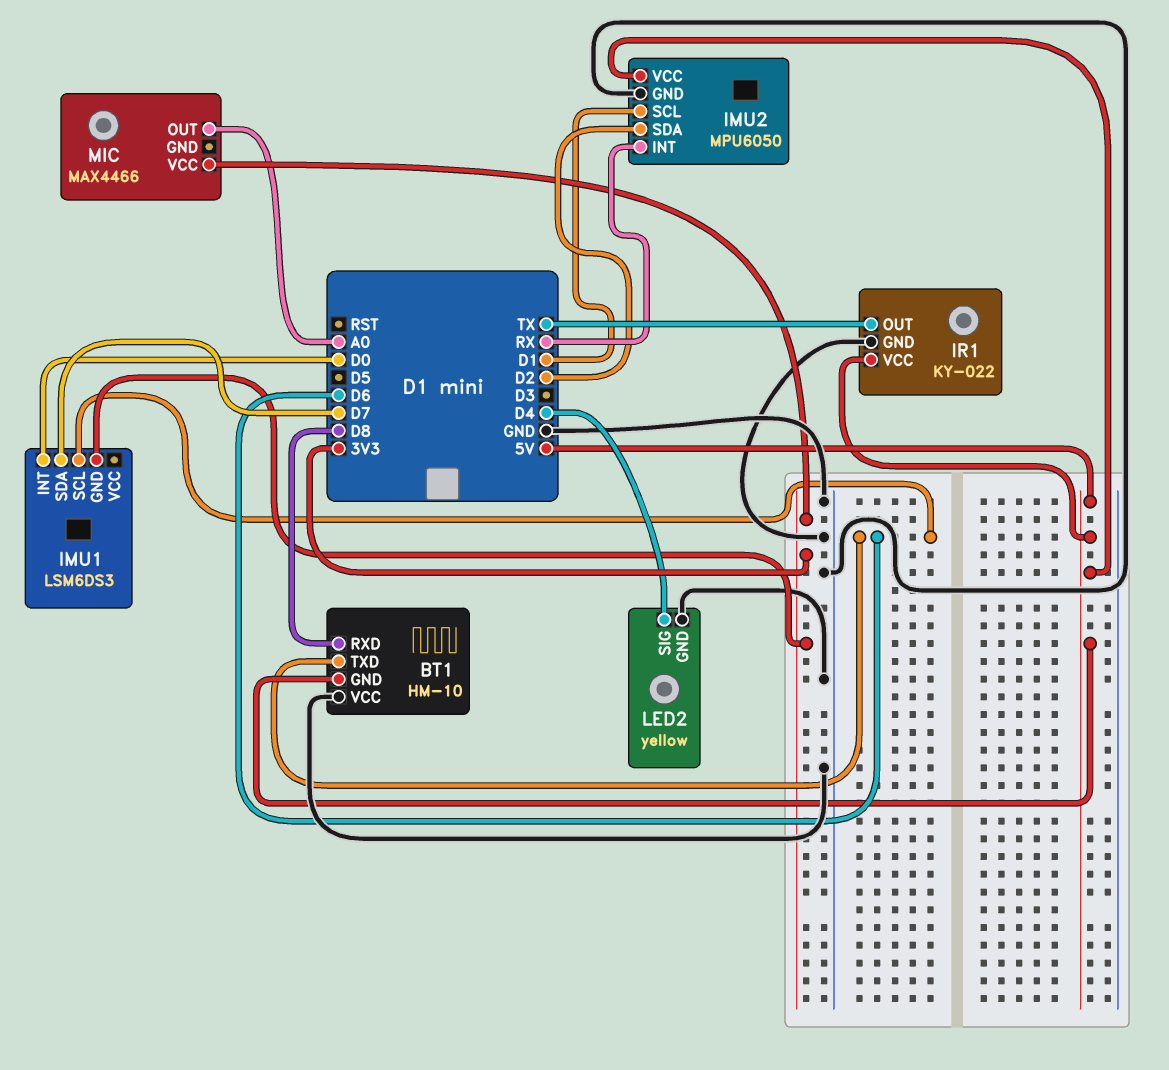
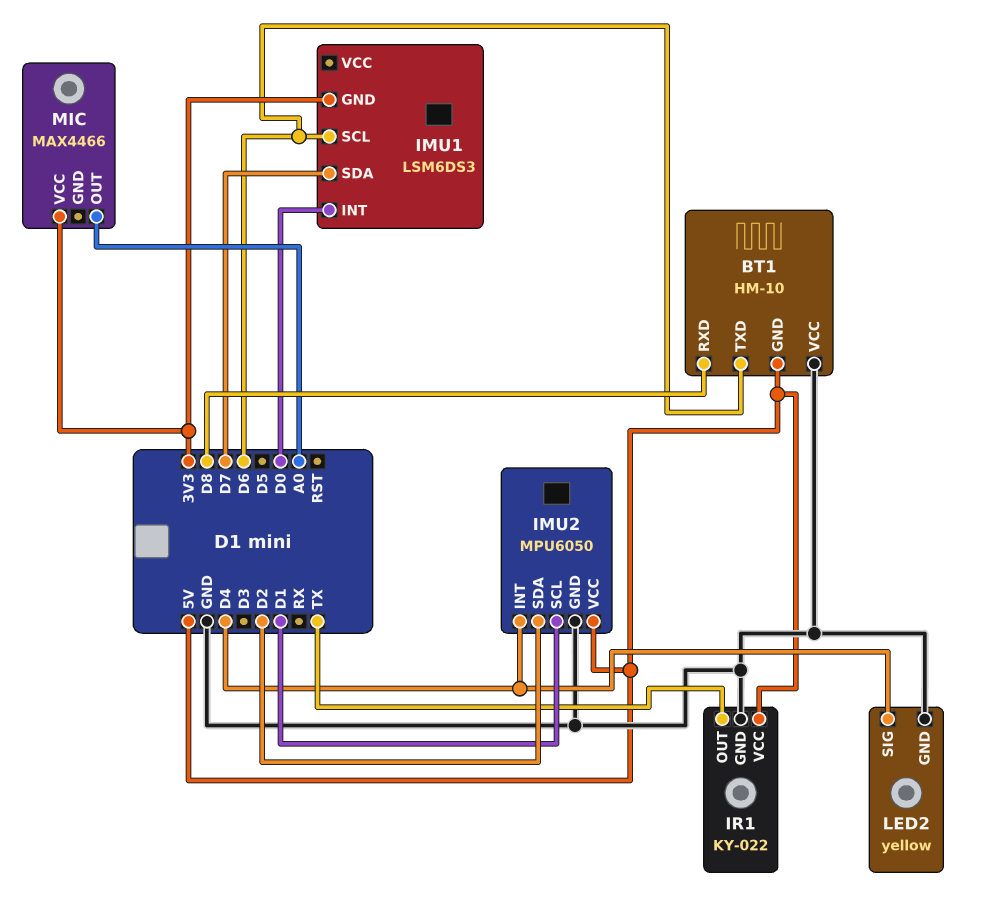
IMU2 pin INT: RX -> D4

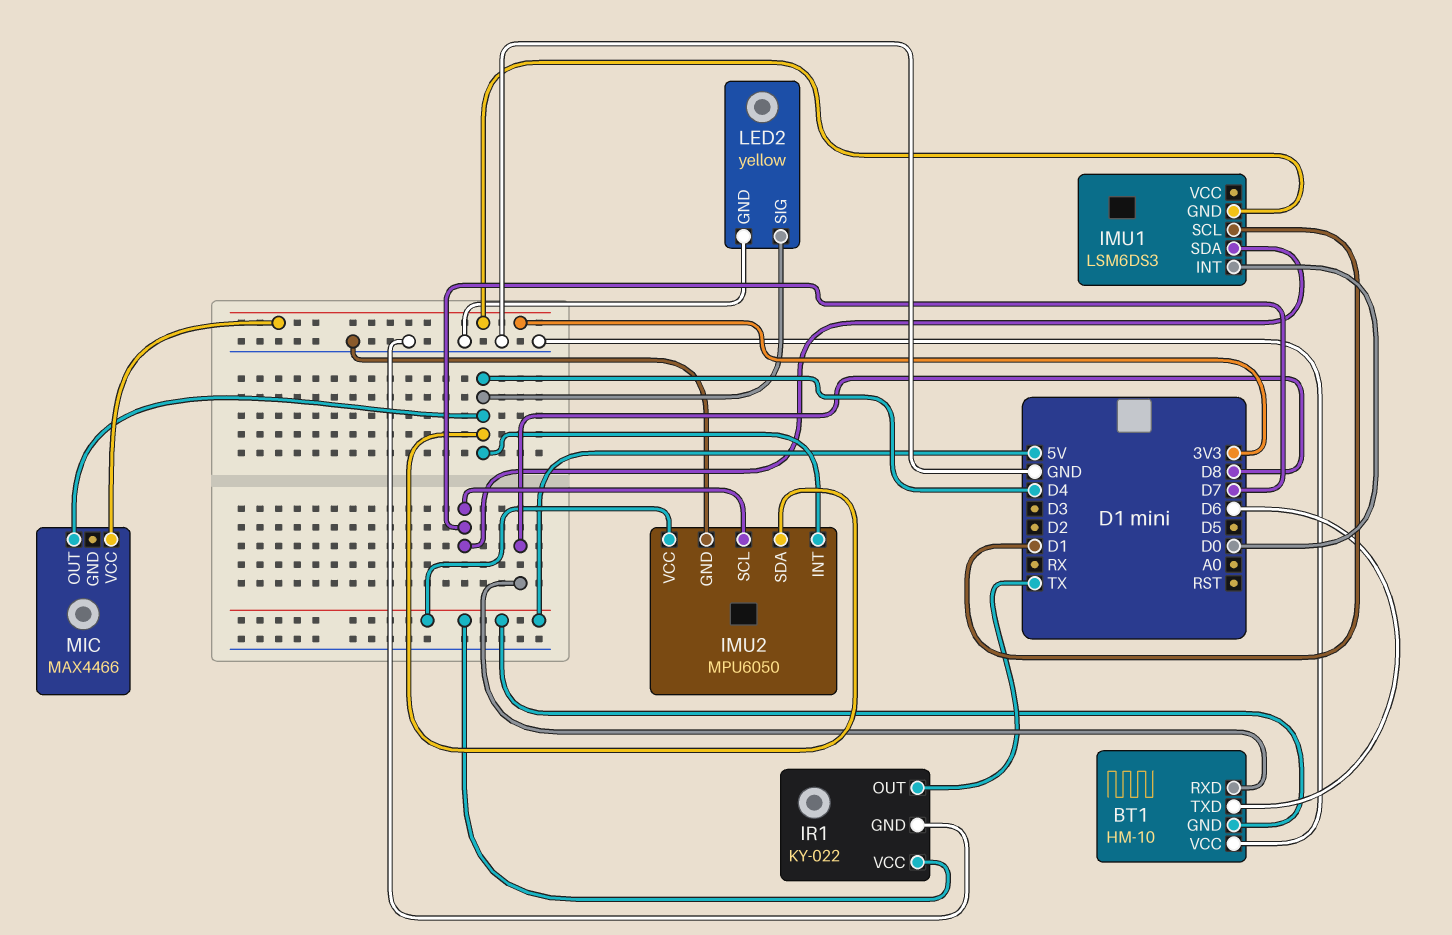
IMU1 pin SCL: D6 -> D1
IMU2 pin SCL: D1 -> D7
IMU2 pin SDA: D2 -> D4
MIC pin OUT: A0 -> D4

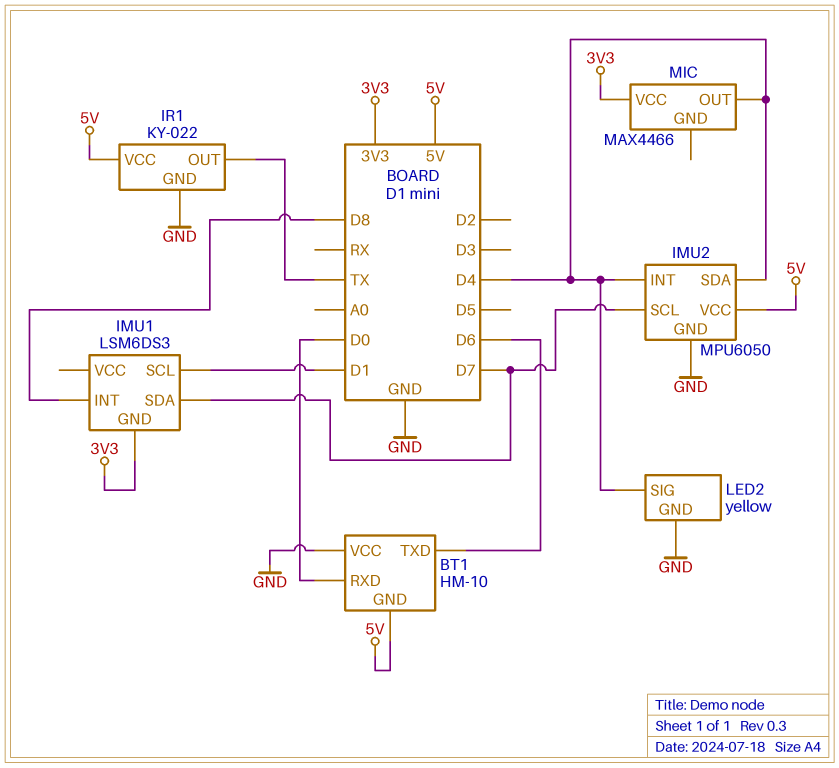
BT1 pin RXD: D8 -> D0
IMU1 pin INT: D0 -> D8

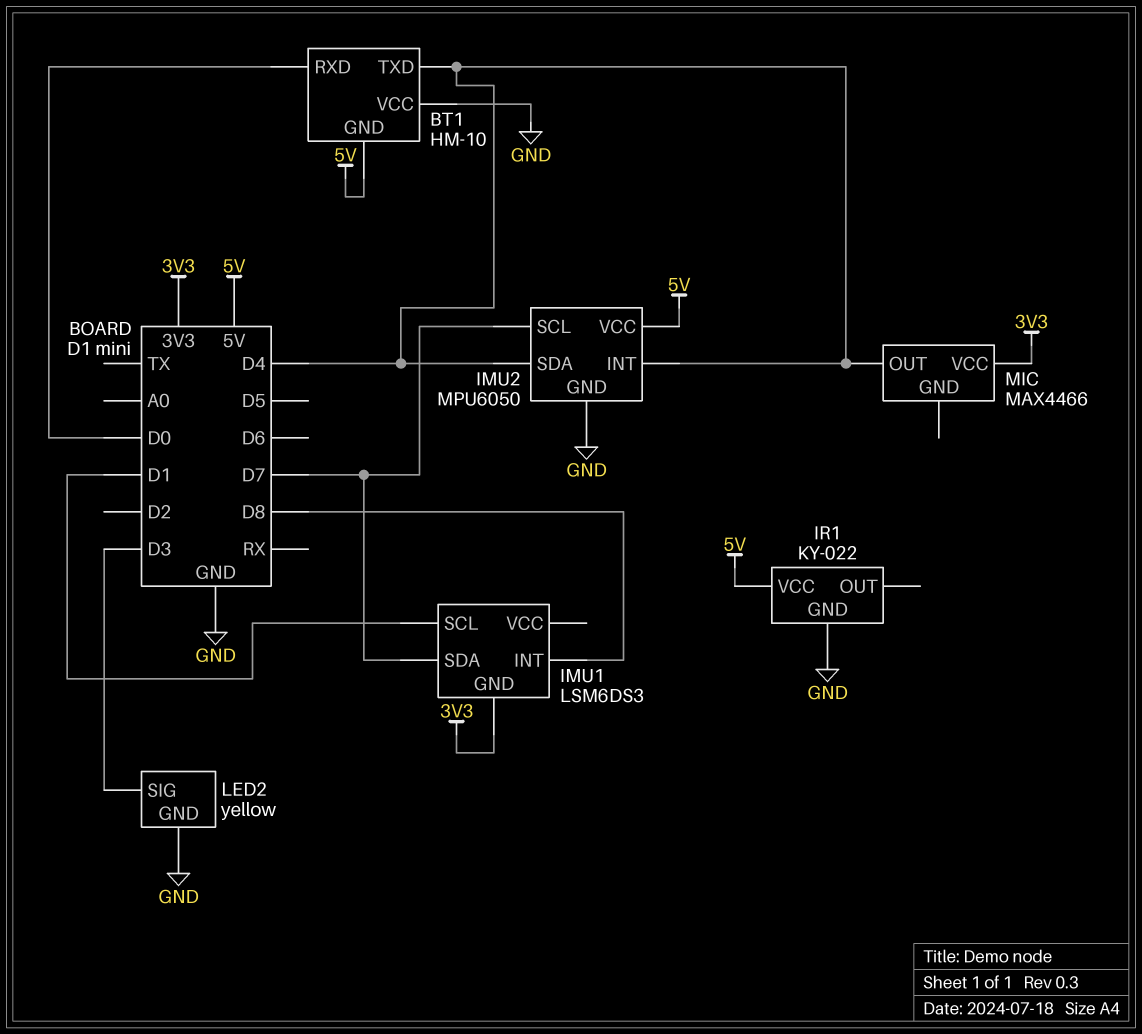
BT1 pin TXD: D6 -> D4
IR1 pin OUT: TX -> none
LED2 pin SIG: D4 -> D3

